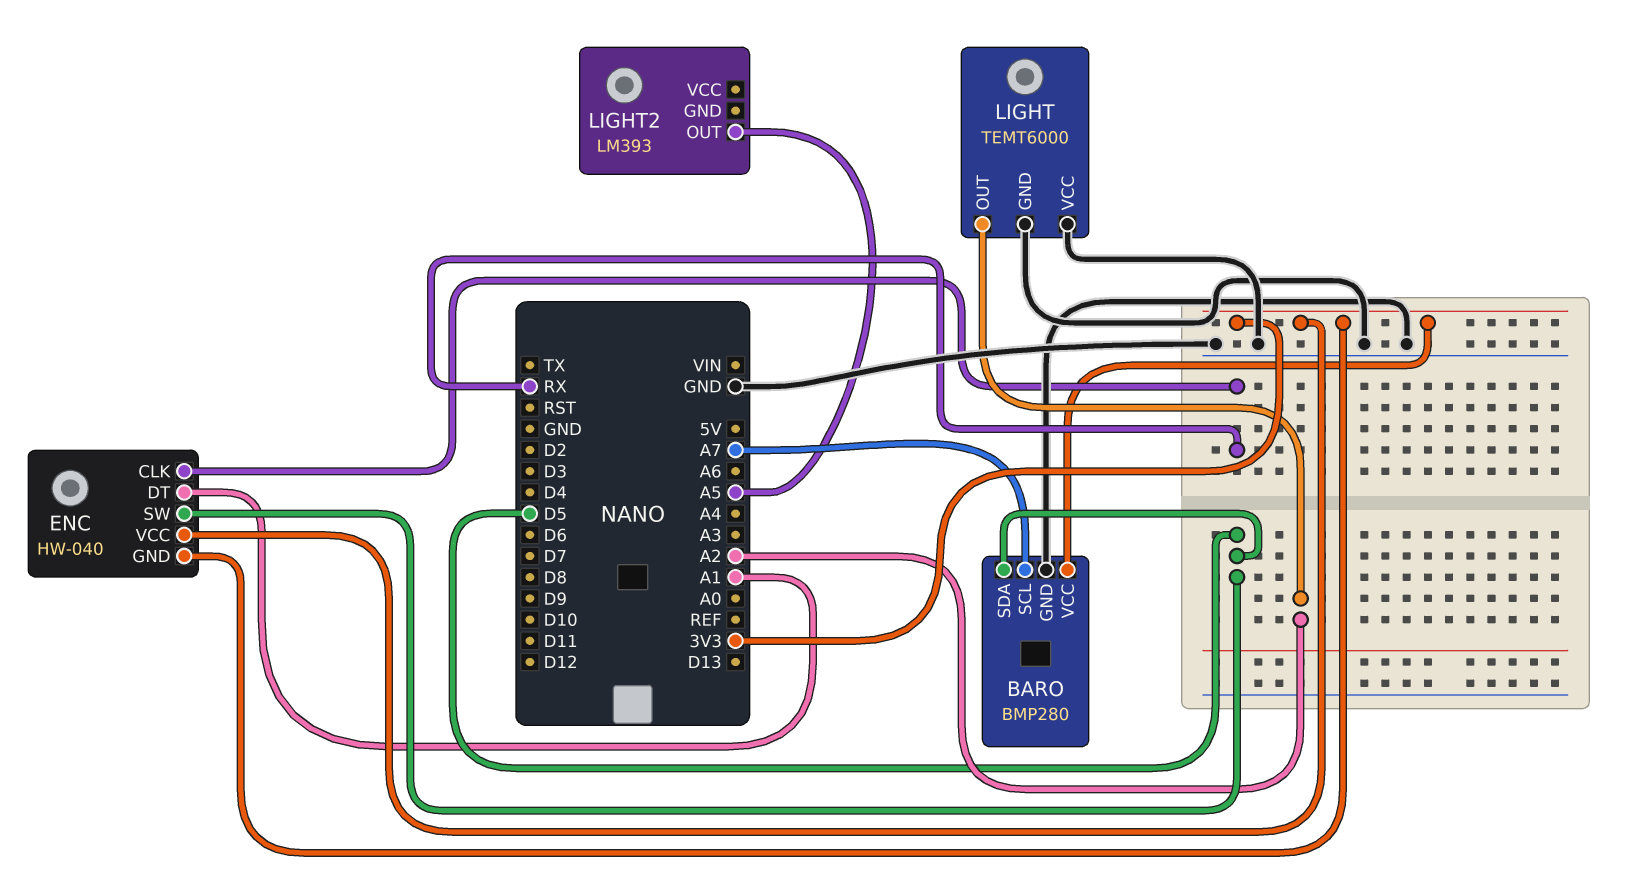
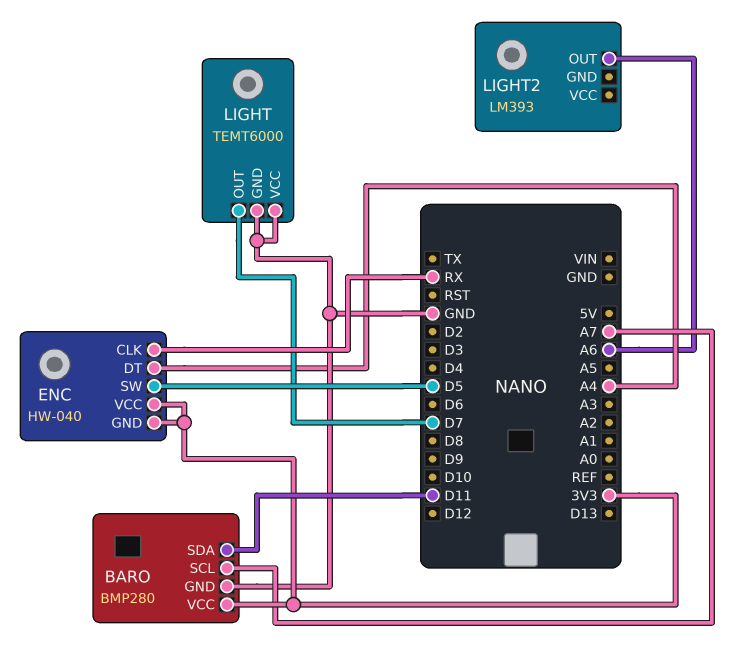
BARO pin SDA: D5 -> D11
ENC pin DT: A1 -> A4
LIGHT pin OUT: A2 -> D7
LIGHT2 pin OUT: A5 -> A6

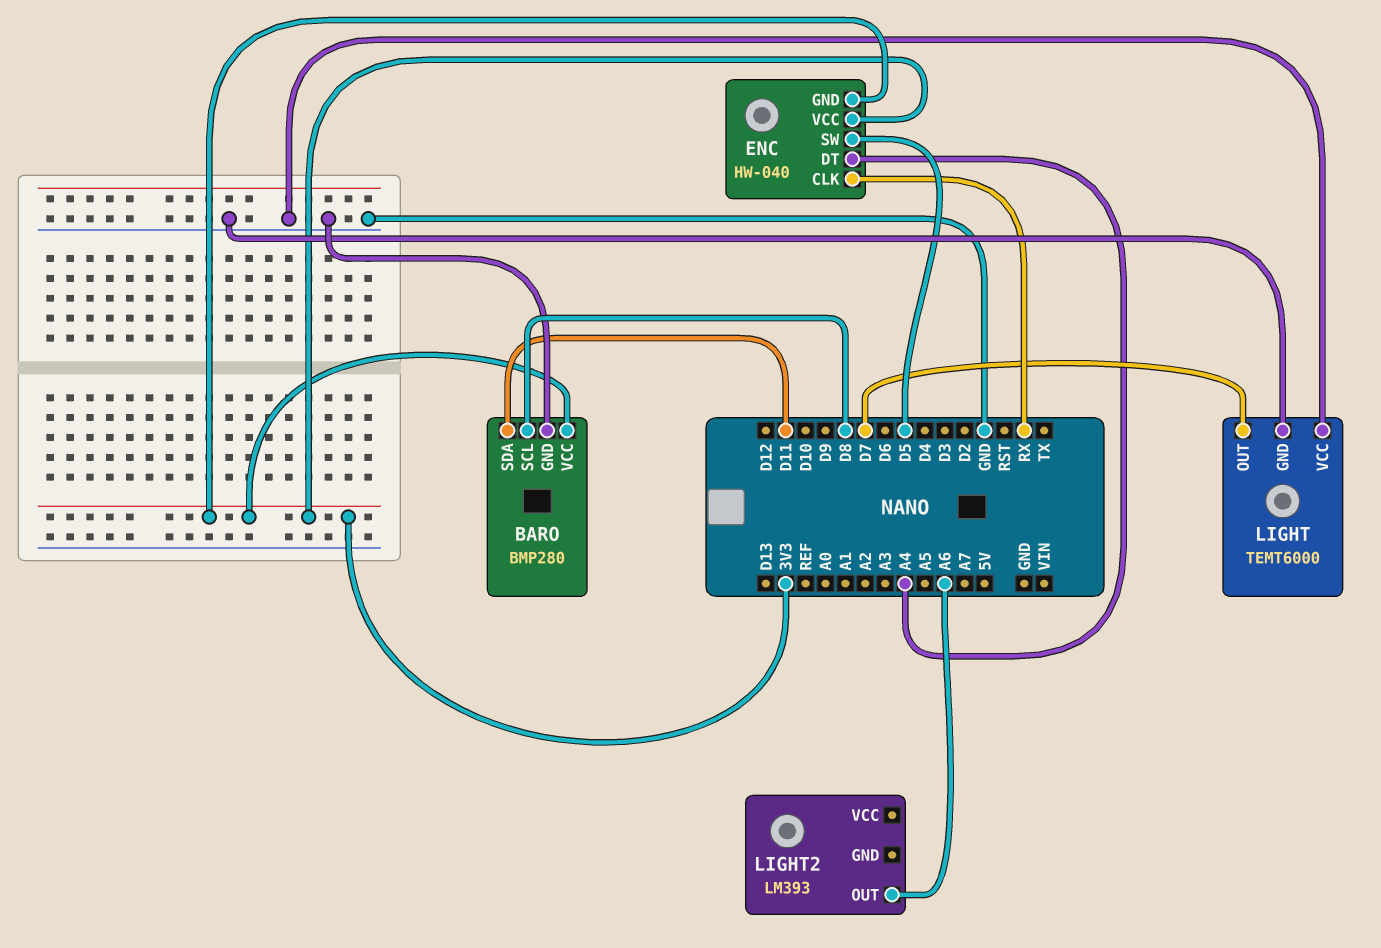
BARO pin SCL: A7 -> D8

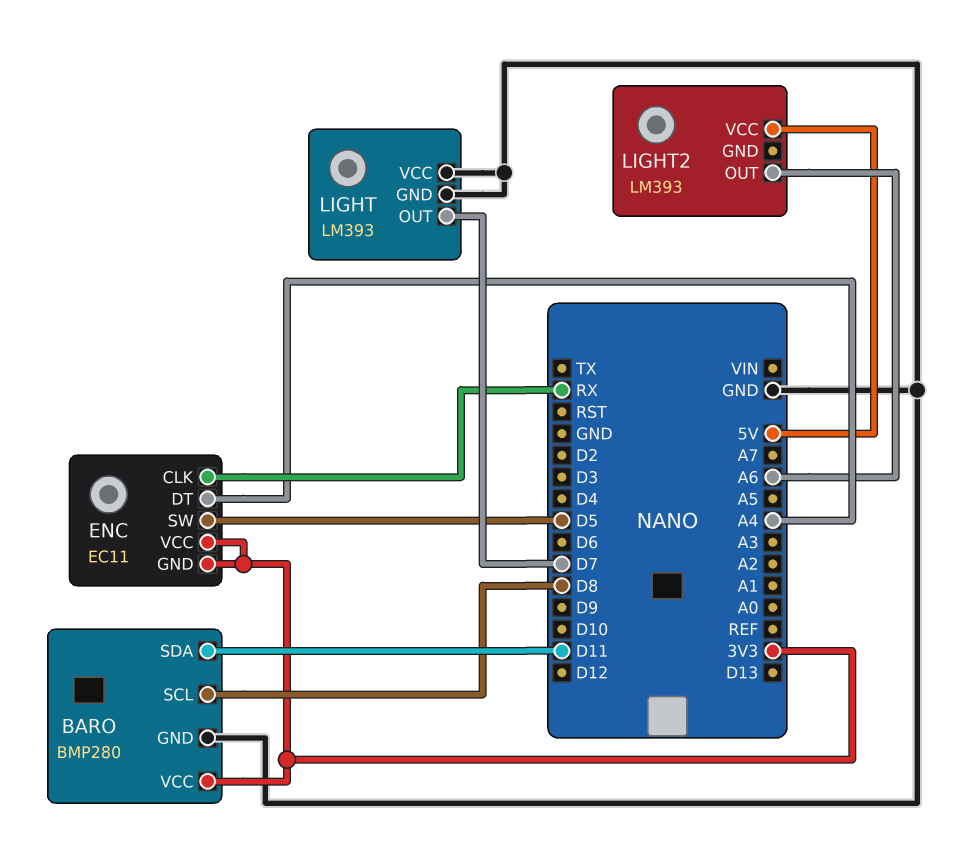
ENC: HW-040 -> EC11
LIGHT: TEMT6000 -> LM393
LIGHT2 pin VCC: none -> 5V

